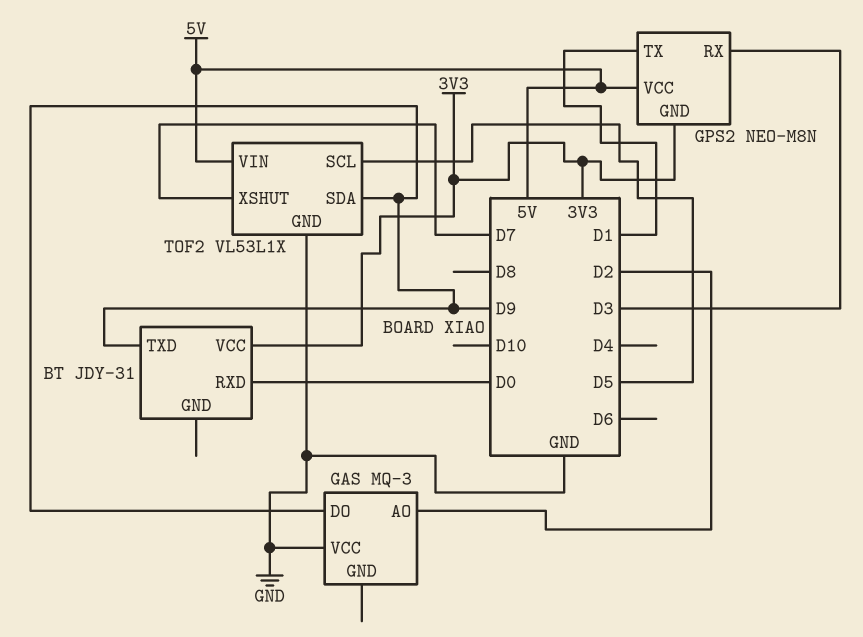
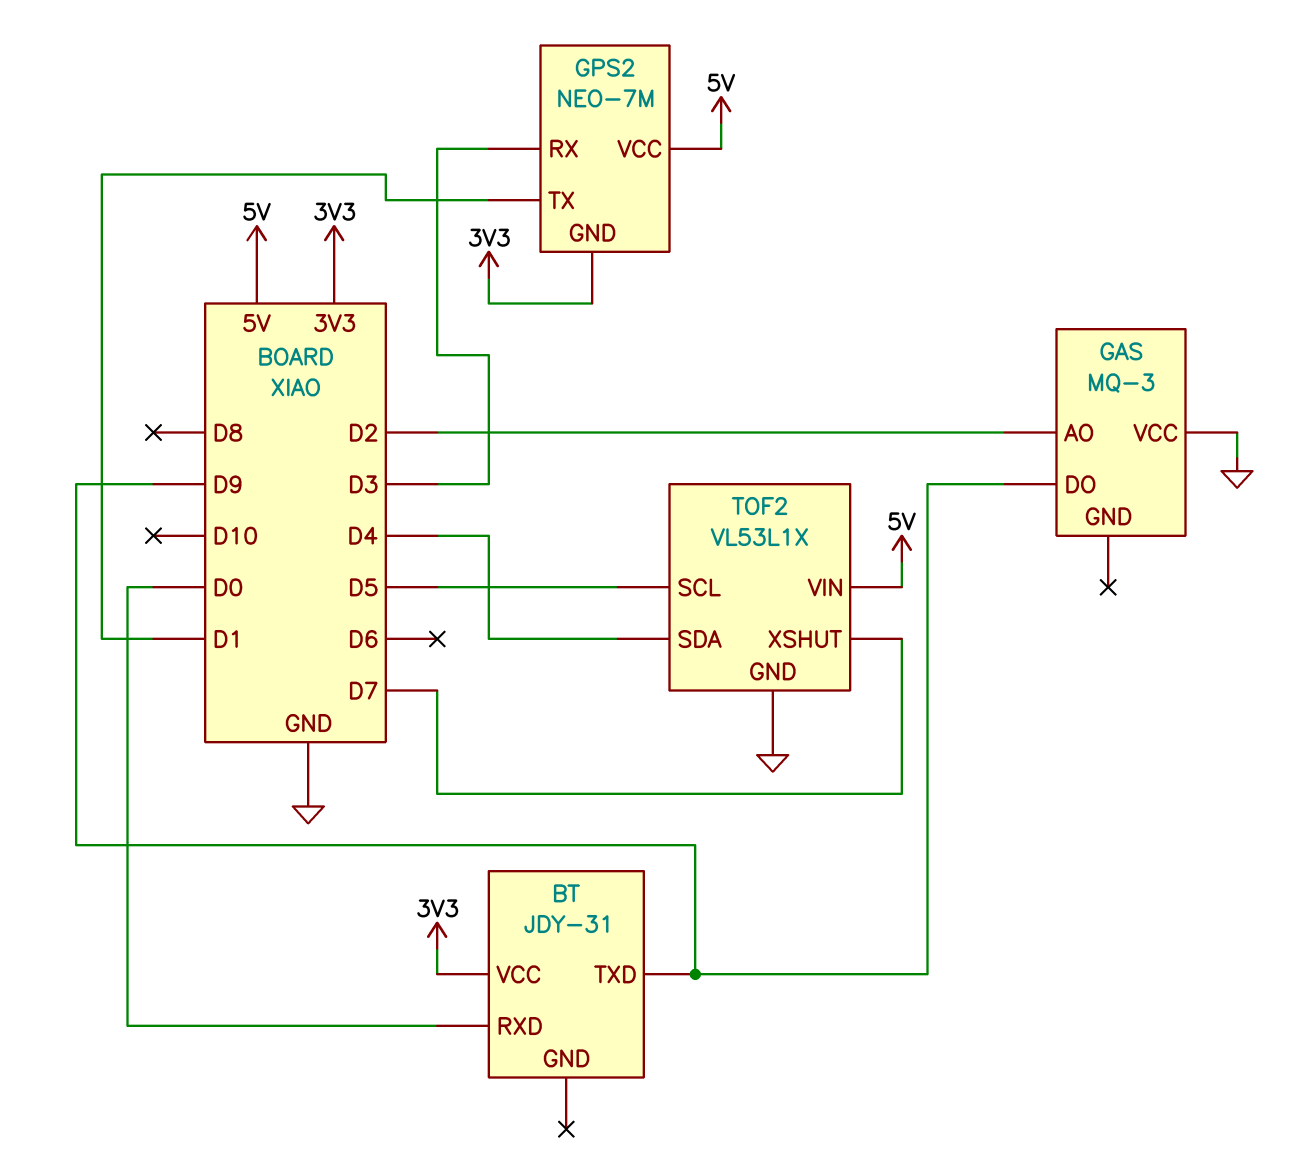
GPS2: NEO-M8N -> NEO-7M
TOF2 pin SDA: D9 -> D4

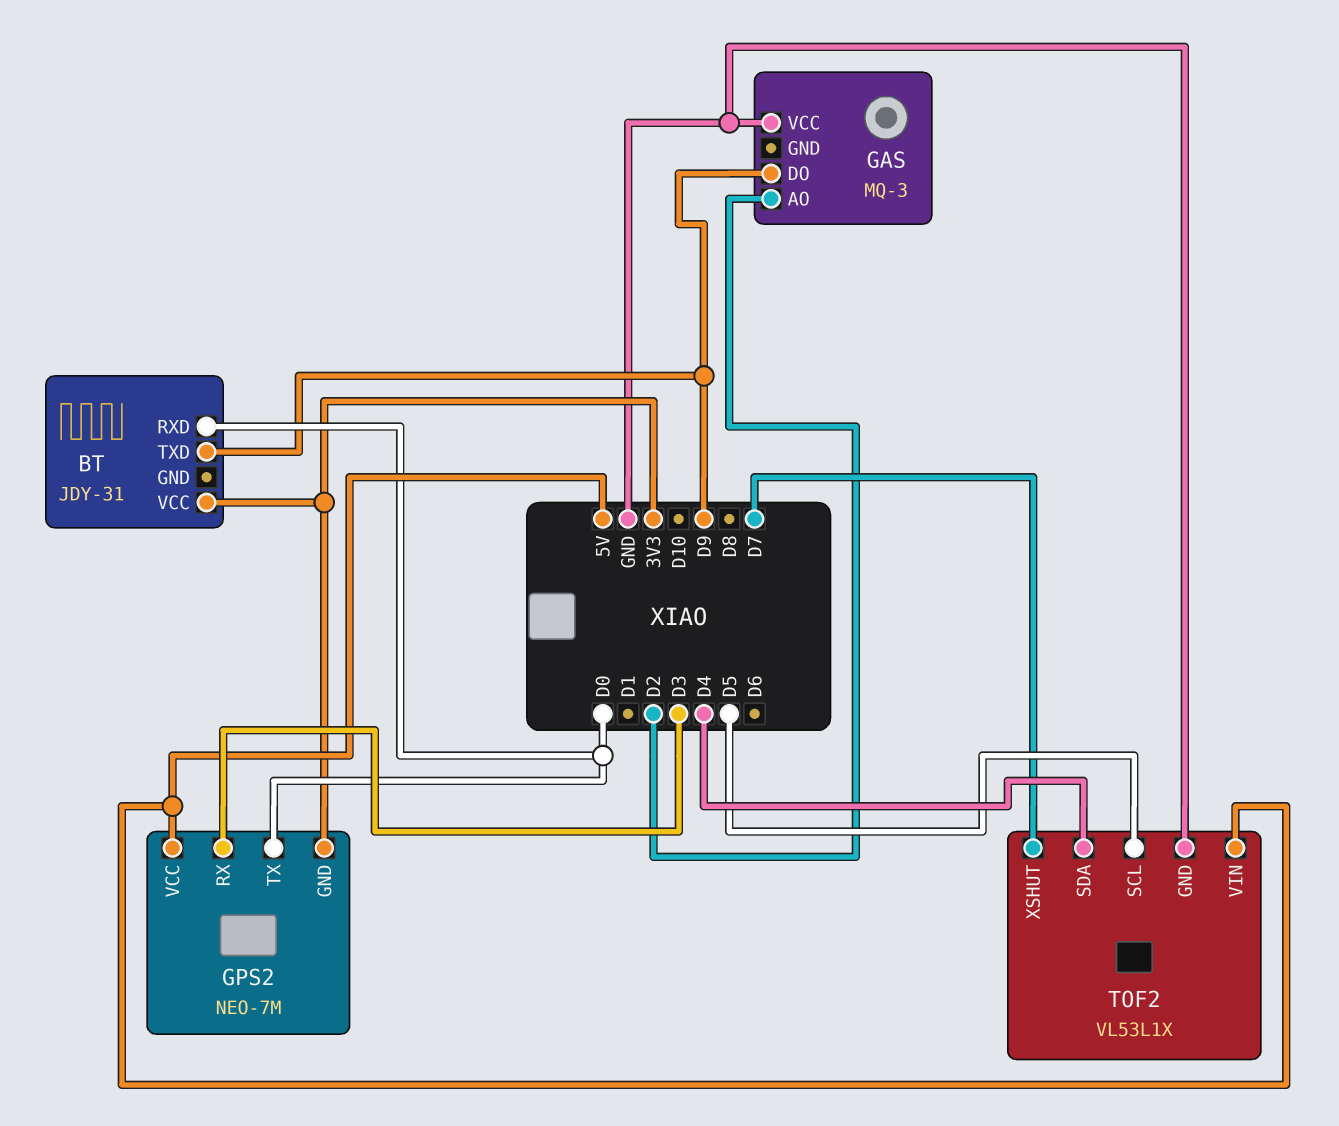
GPS2 pin TX: D1 -> D0

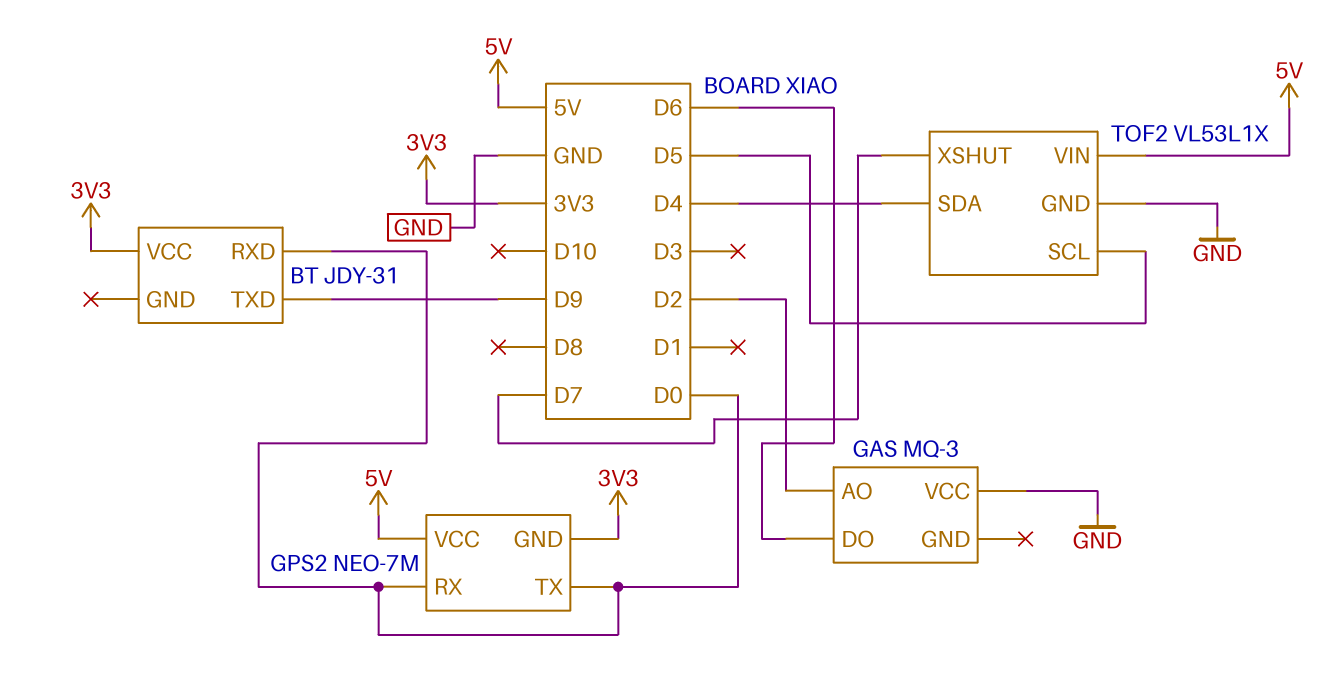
GAS pin DO: D9 -> D6
GPS2 pin RX: D3 -> D0

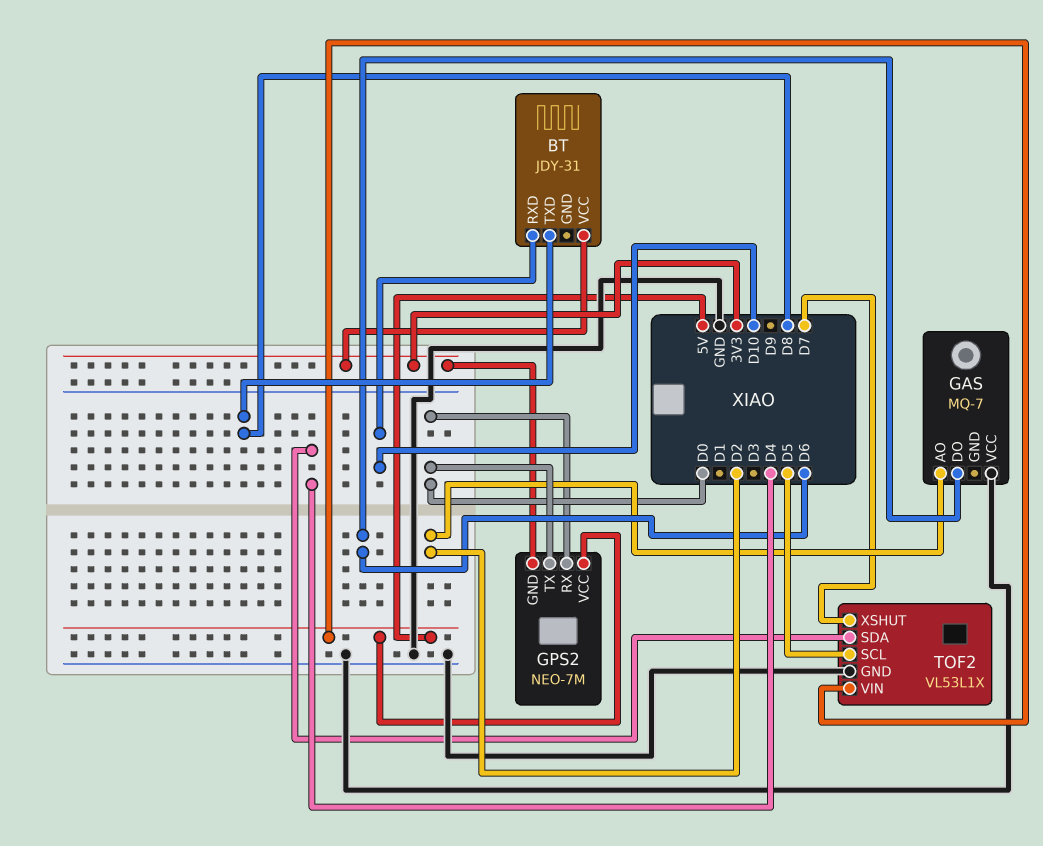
BT pin RXD: D0 -> D10
BT pin TXD: D9 -> D8
GAS: MQ-3 -> MQ-7

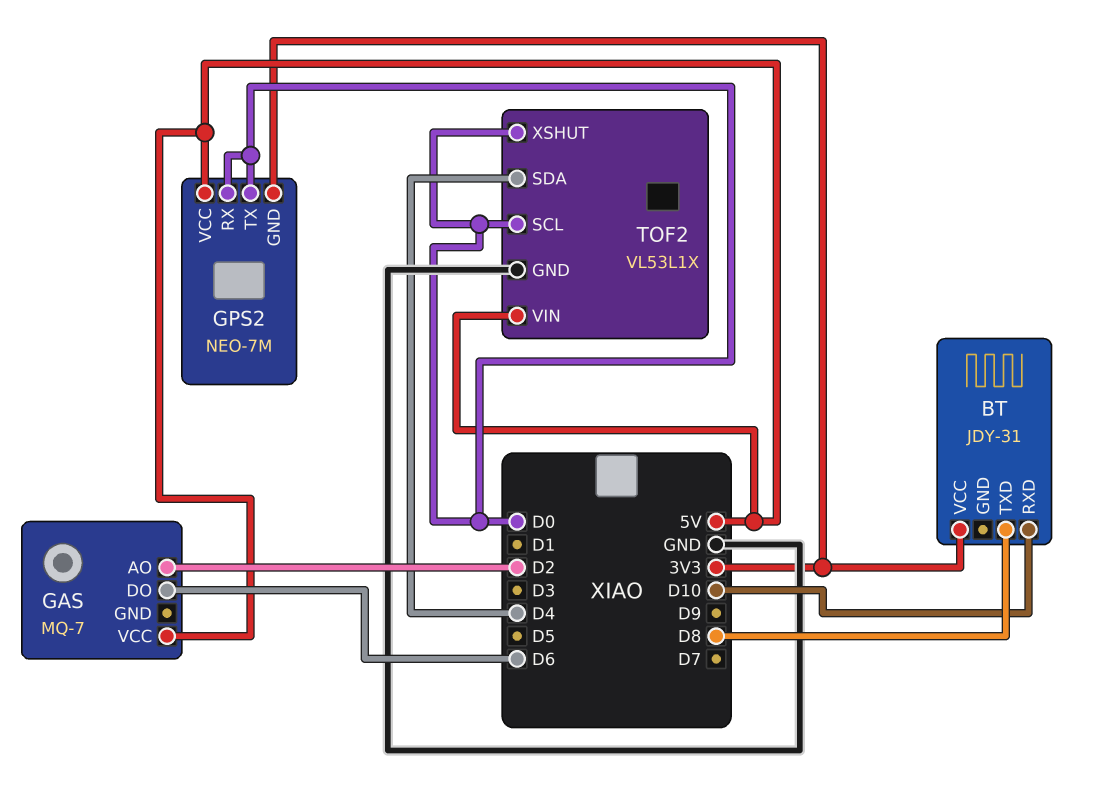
GAS pin VCC: GND -> 5V
TOF2 pin SCL: D5 -> D0
TOF2 pin XSHUT: D7 -> D0

